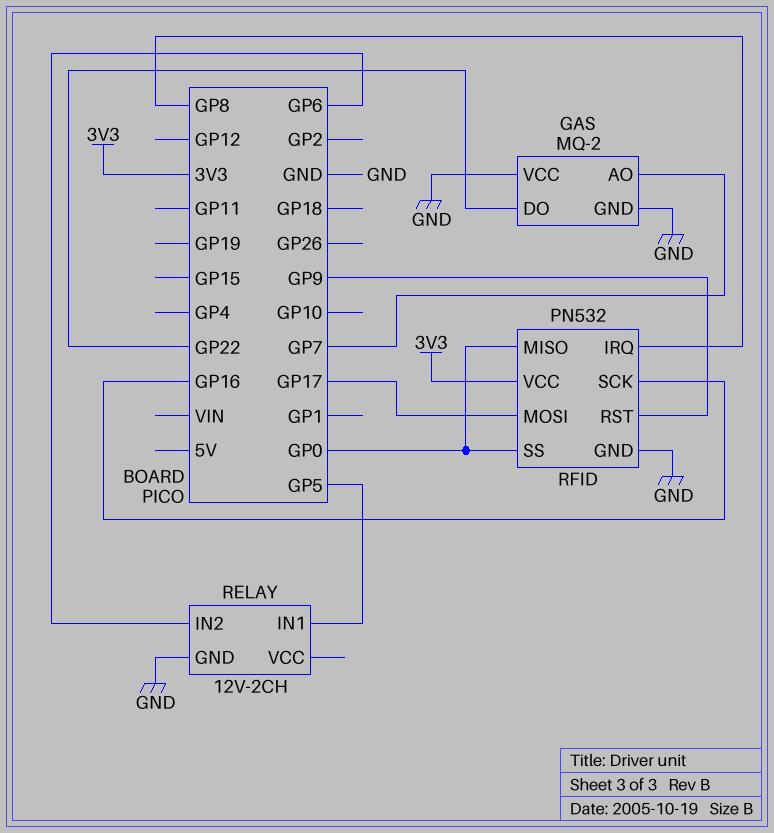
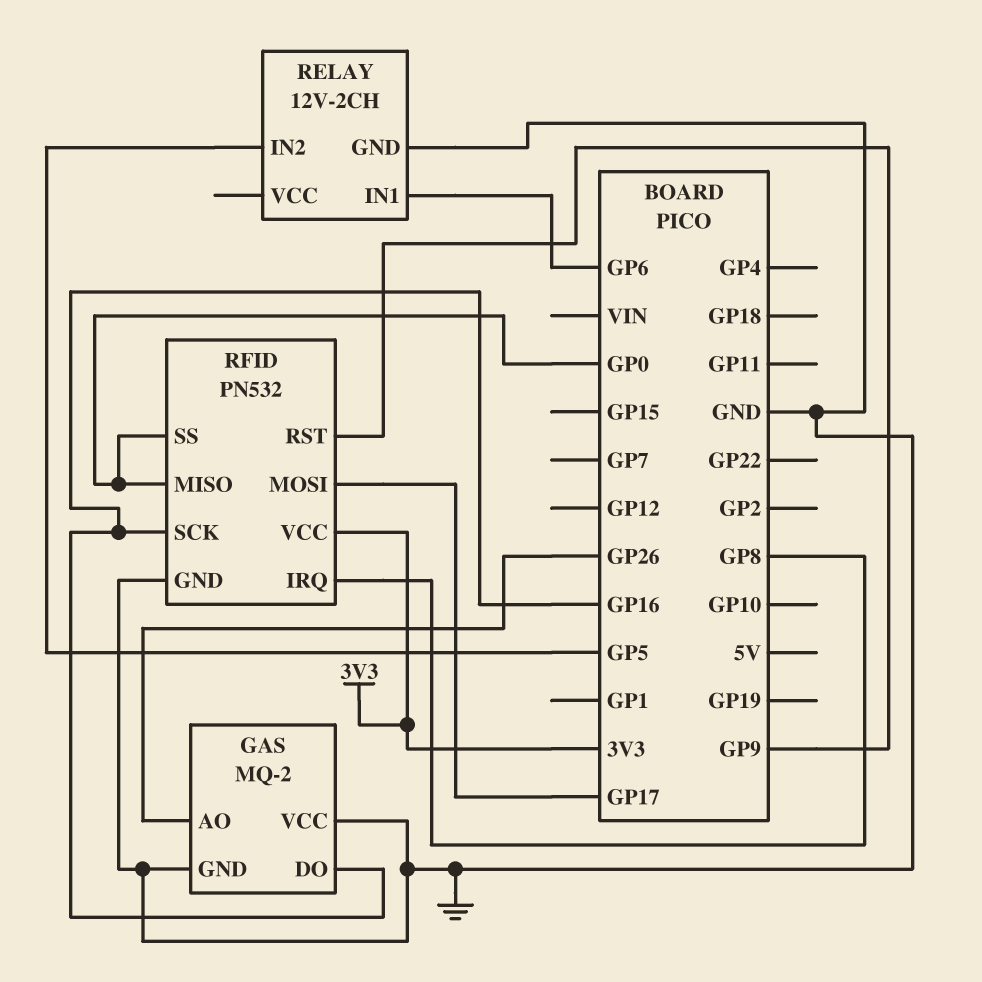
GAS pin AO: GP7 -> GP26
GAS pin DO: GP22 -> GP16
RELAY pin IN1: GP5 -> GP6
RELAY pin IN2: GP6 -> GP5

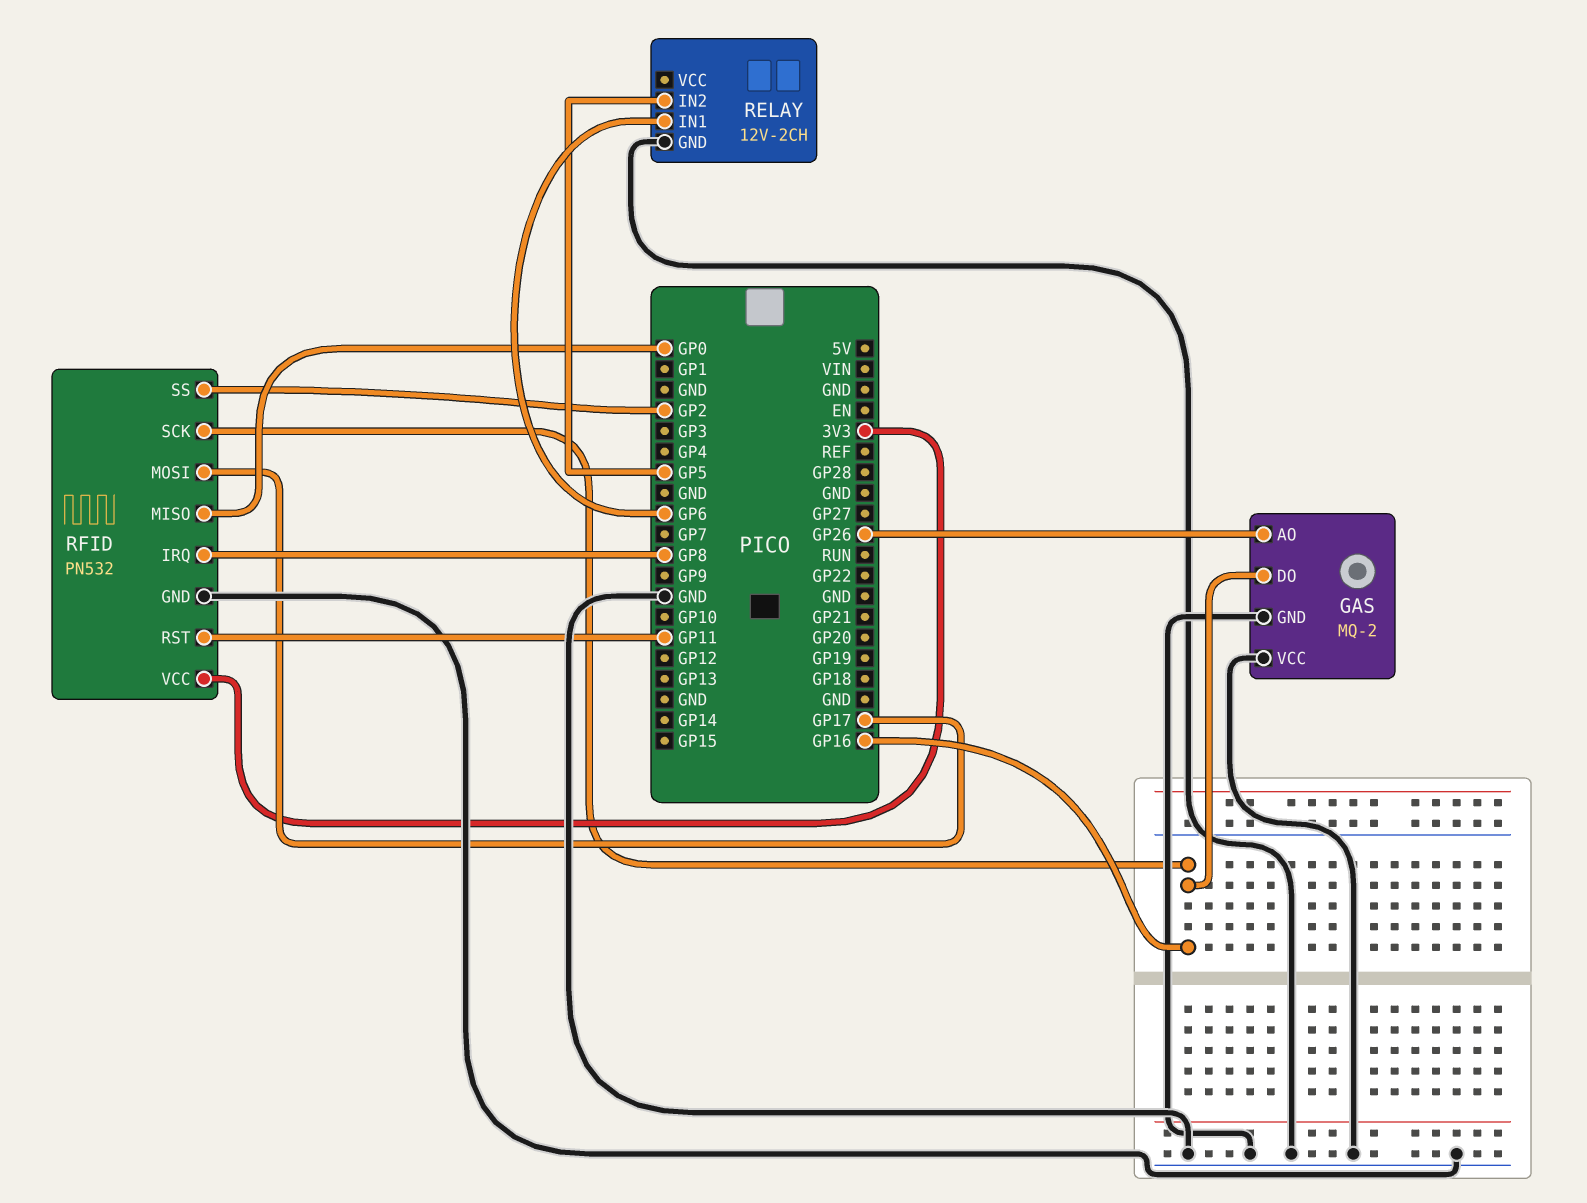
RFID pin RST: GP9 -> GP11
RFID pin SS: GP0 -> GP2

